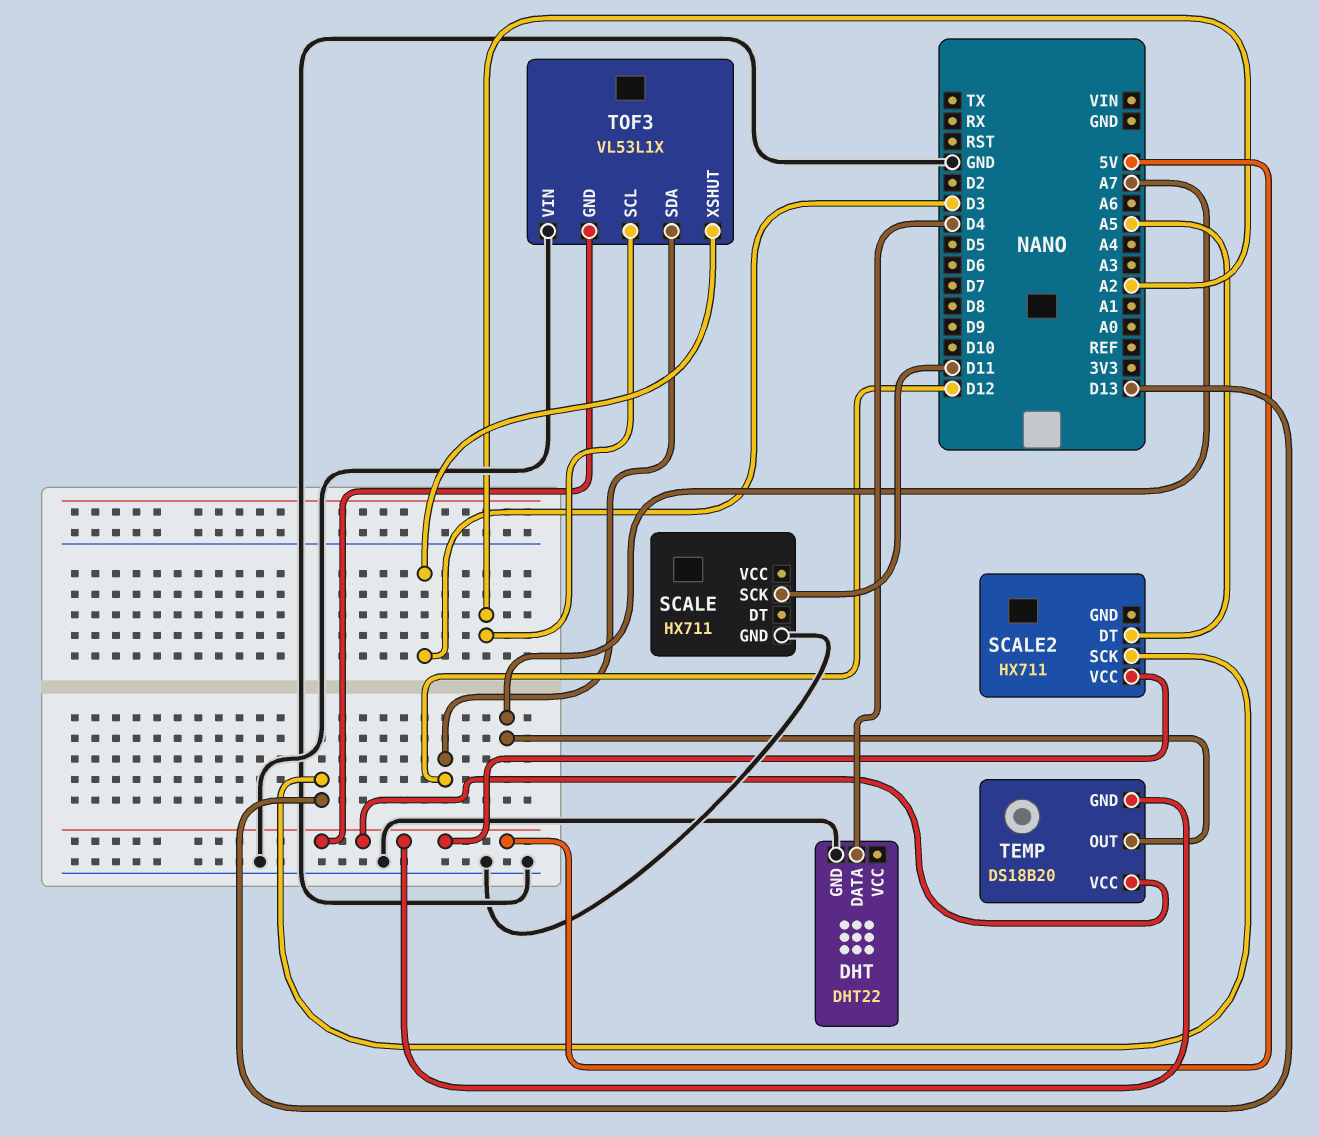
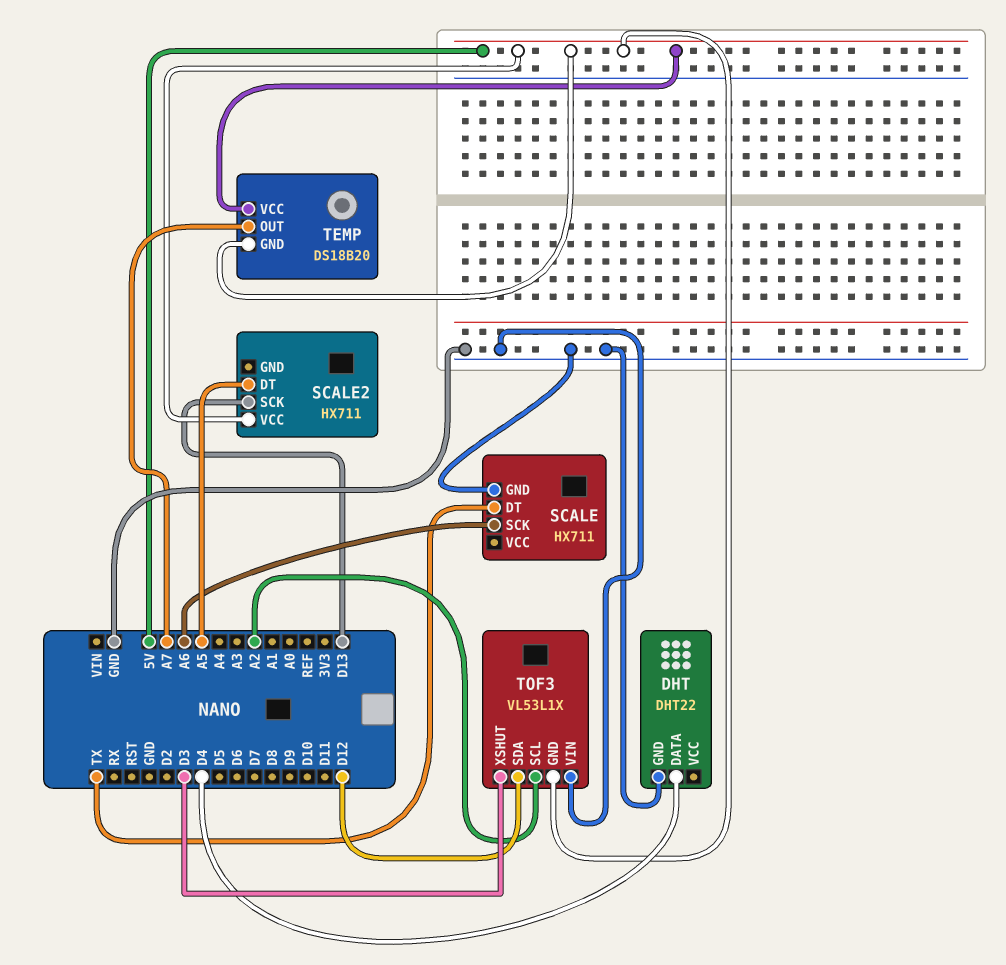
SCALE pin DT: none -> TX
SCALE pin SCK: D11 -> A6

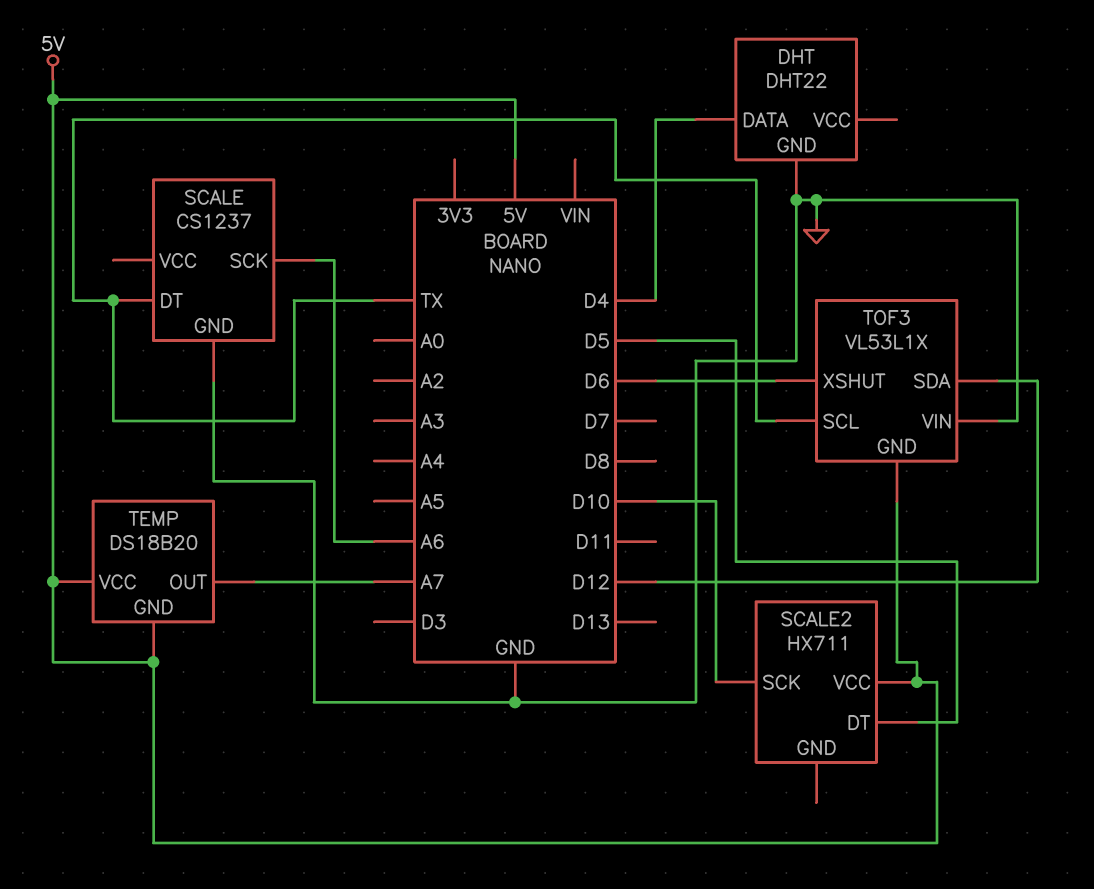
SCALE: HX711 -> CS1237
SCALE2 pin DT: A5 -> D5
SCALE2 pin SCK: D13 -> D10
TOF3 pin SCL: A2 -> TX
TOF3 pin XSHUT: D3 -> D6

